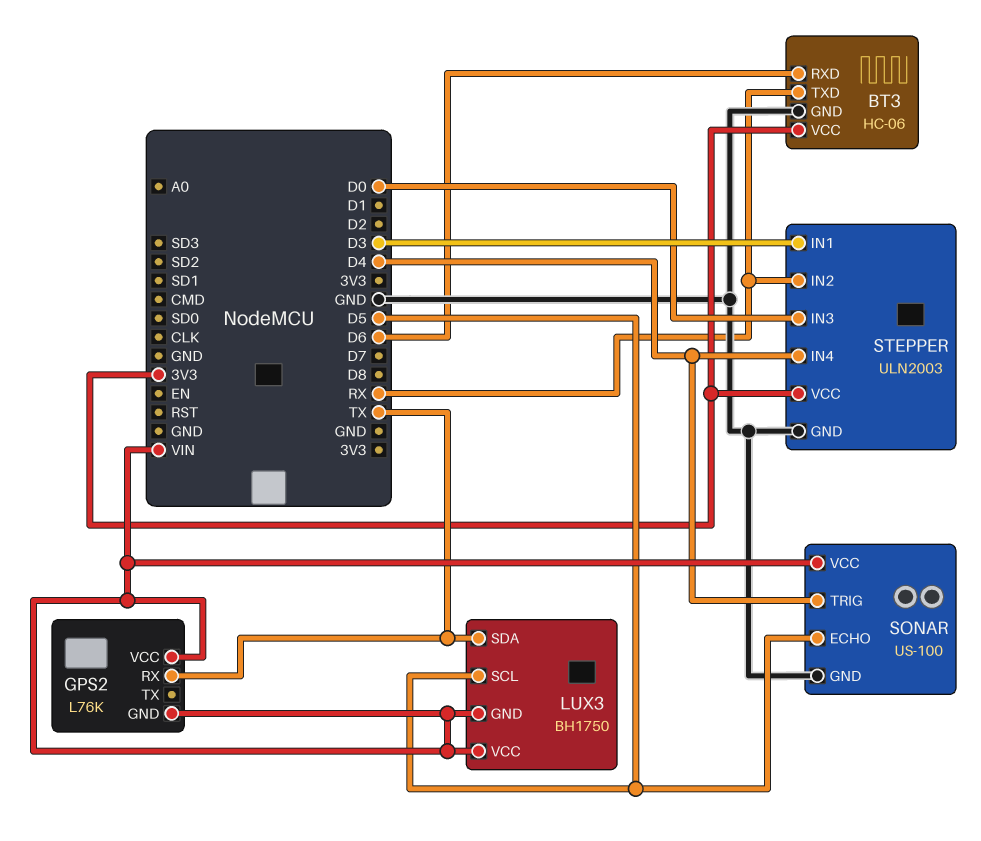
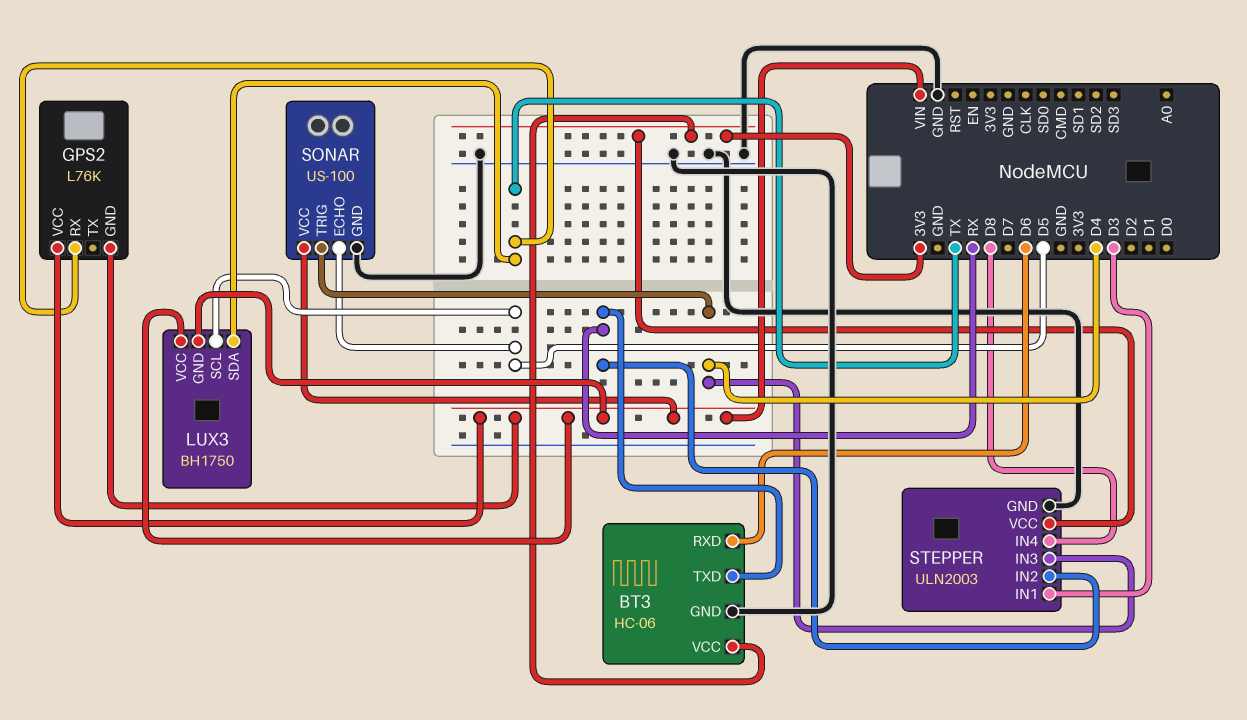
STEPPER pin IN3: D0 -> D4
STEPPER pin IN4: D4 -> D8

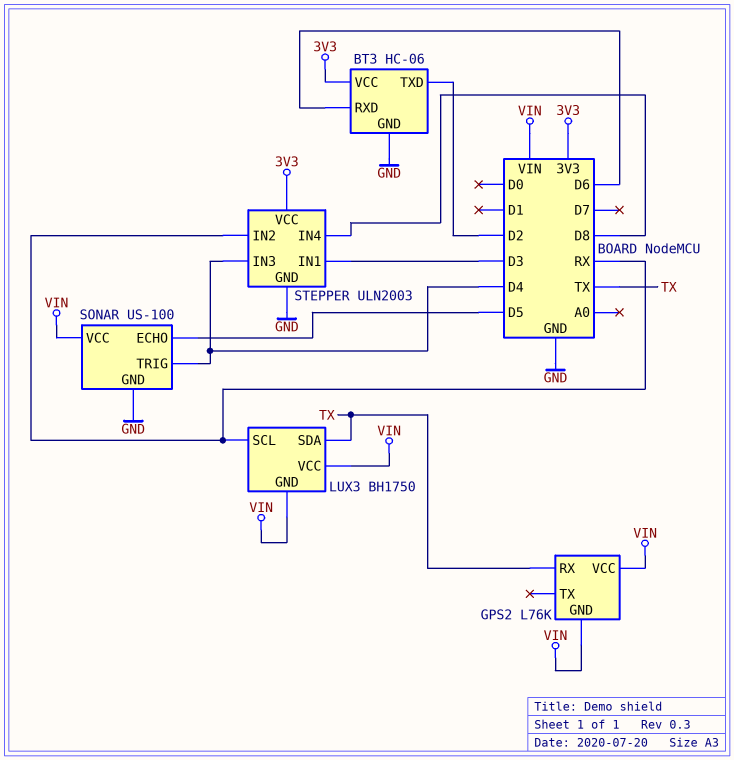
BT3 pin TXD: RX -> D2
LUX3 pin SCL: D5 -> RX

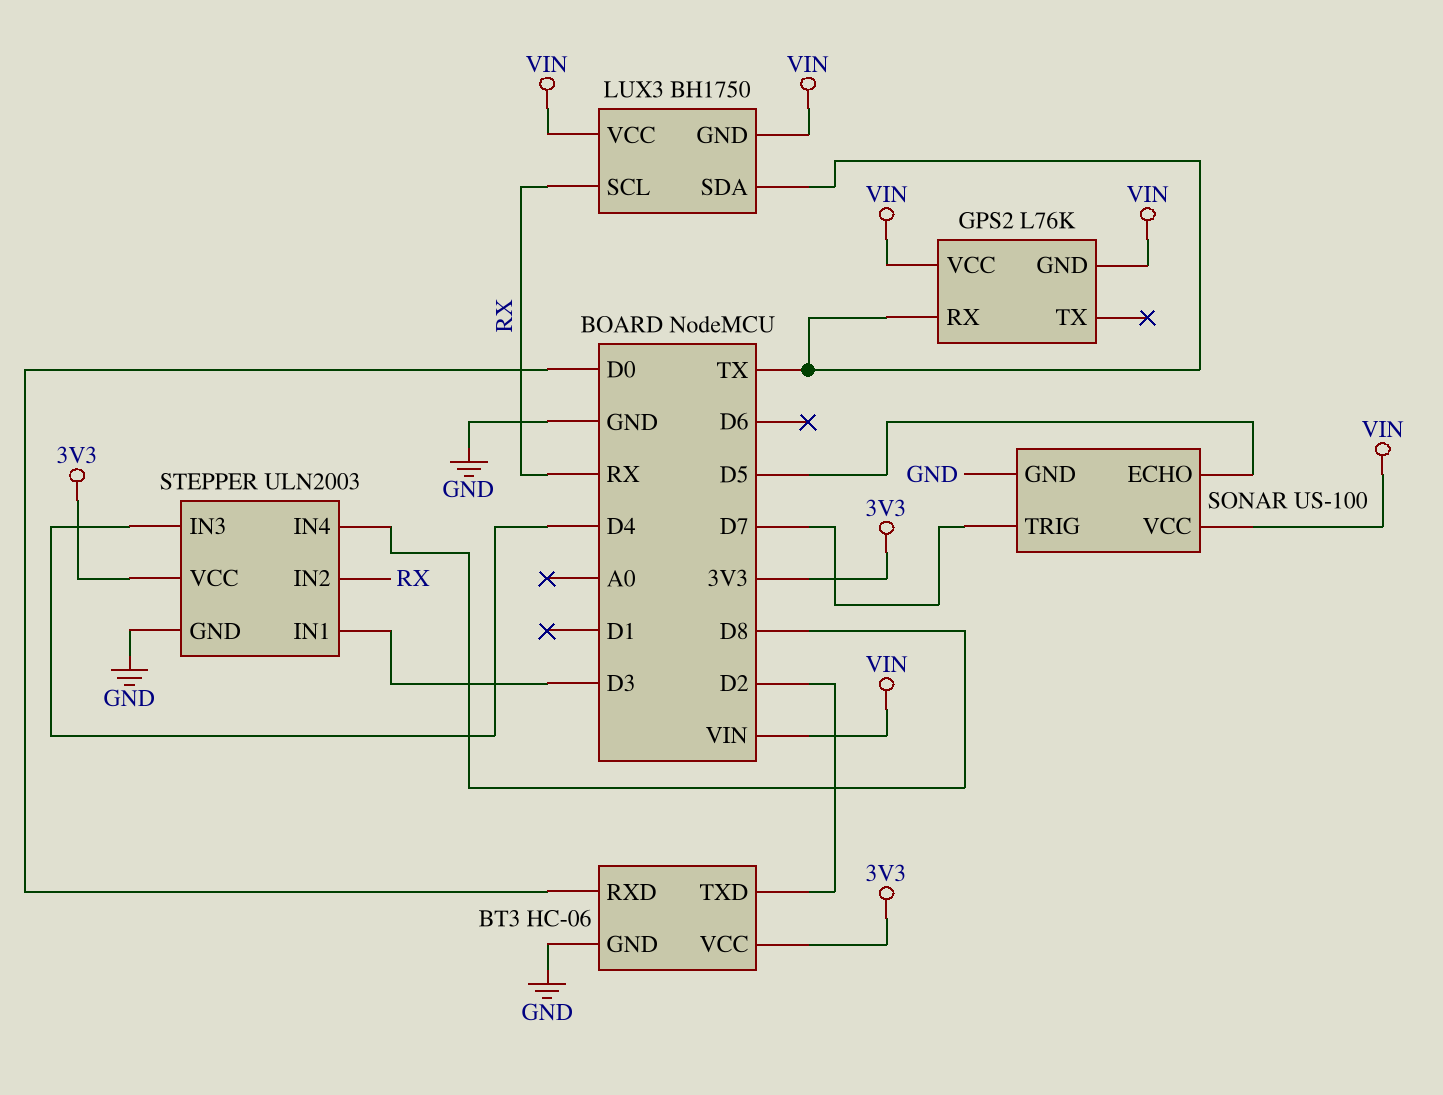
BT3 pin RXD: D6 -> D0
SONAR pin TRIG: D4 -> D7

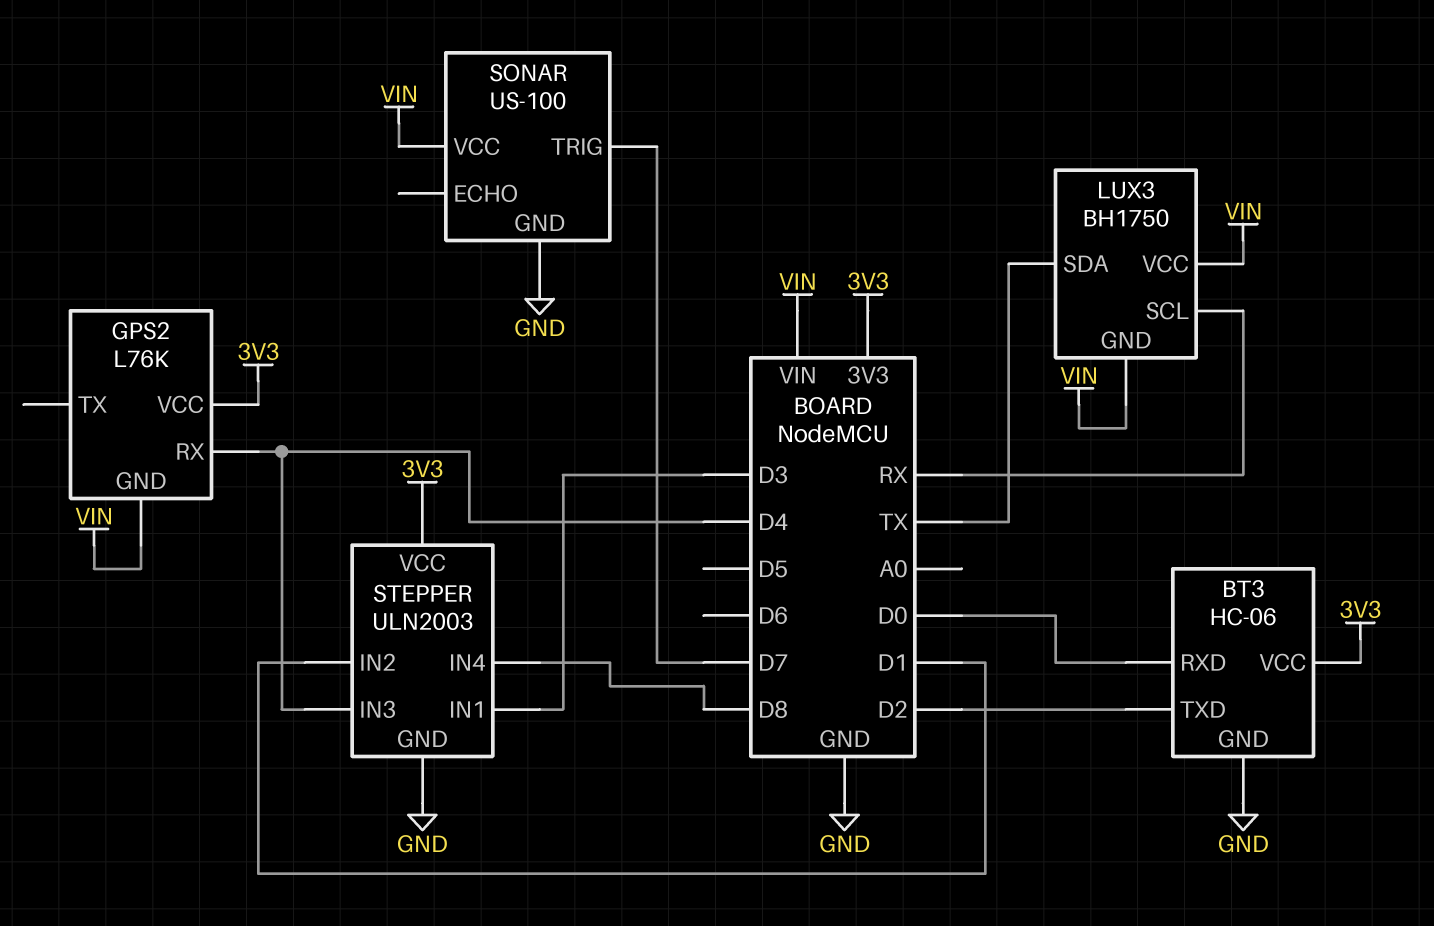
GPS2 pin RX: TX -> D4
GPS2 pin VCC: VIN -> 3V3
SONAR pin ECHO: D5 -> none
STEPPER pin IN2: RX -> D1

